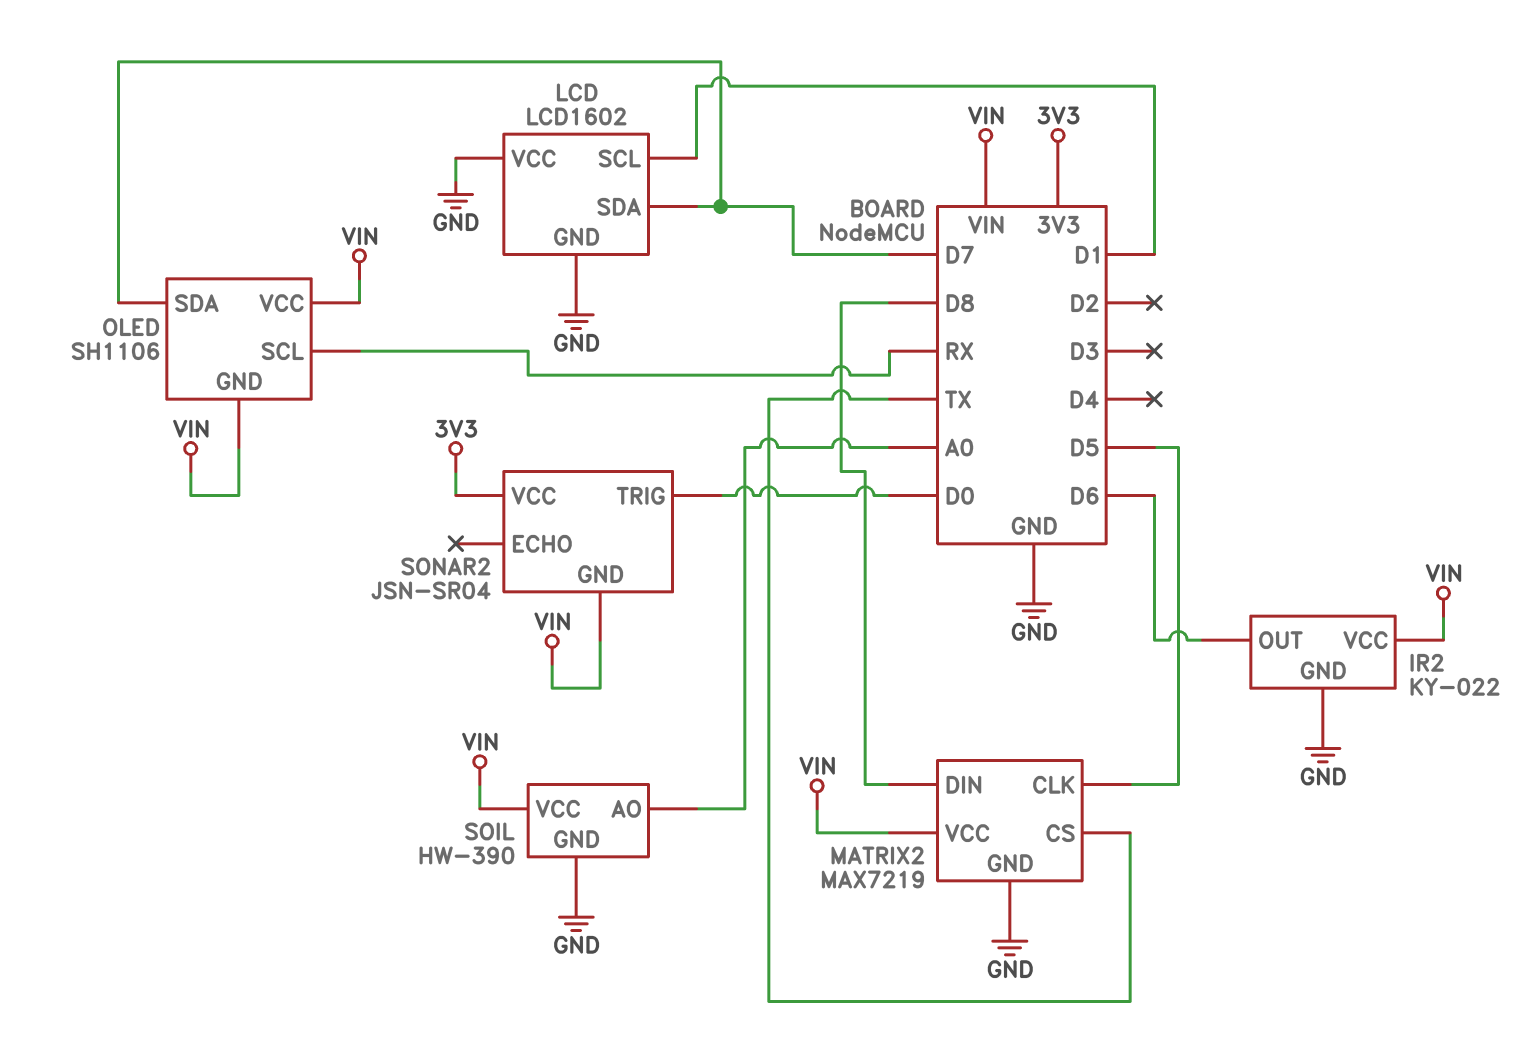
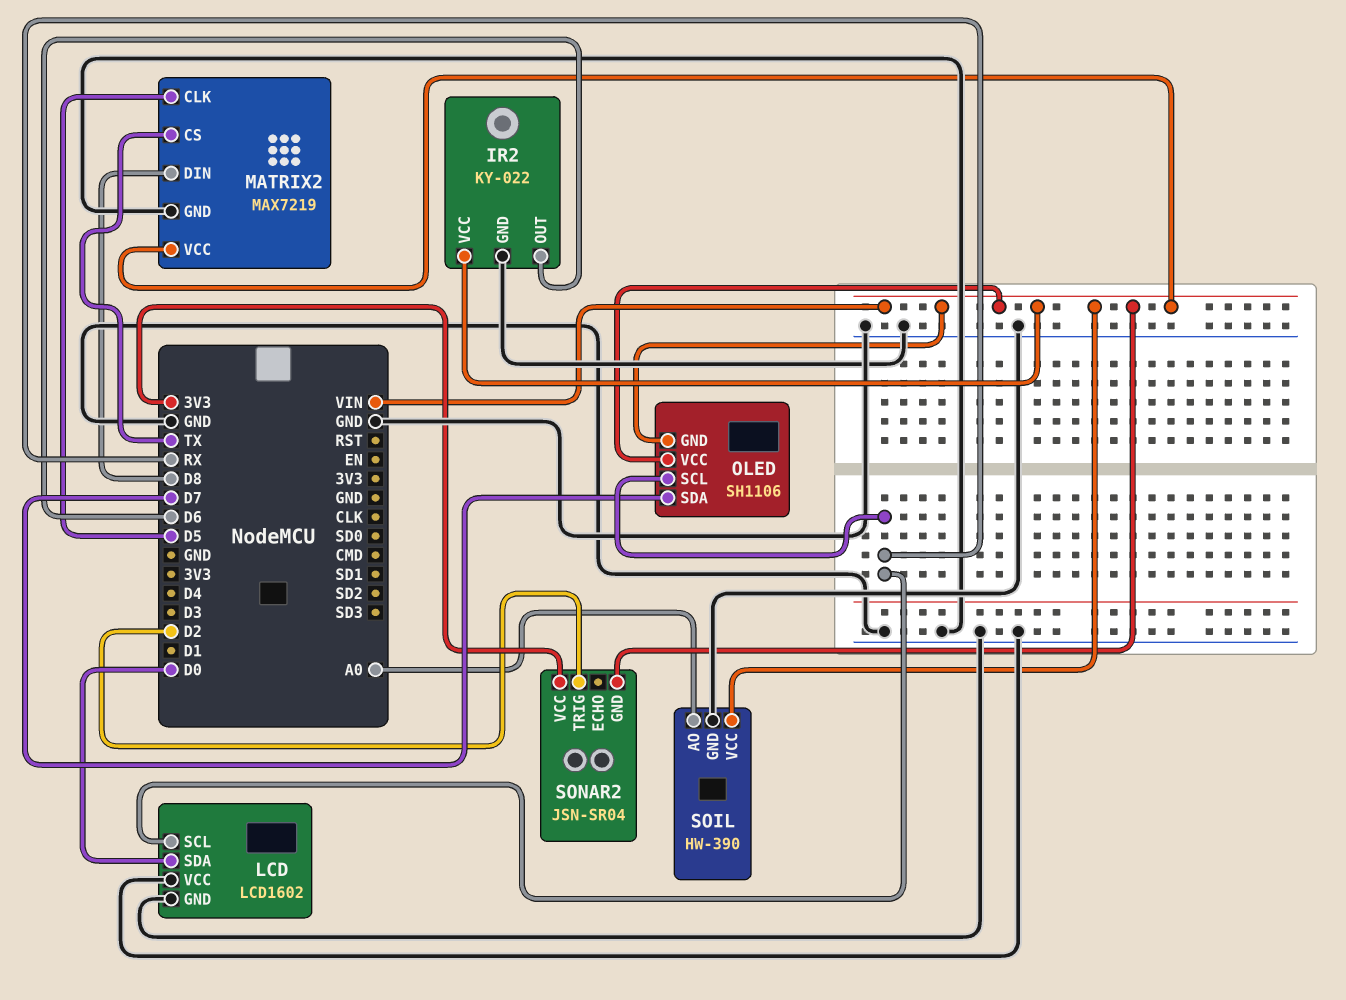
LCD pin SCL: D1 -> RX
LCD pin SDA: D7 -> D0
SONAR2 pin TRIG: D0 -> D2

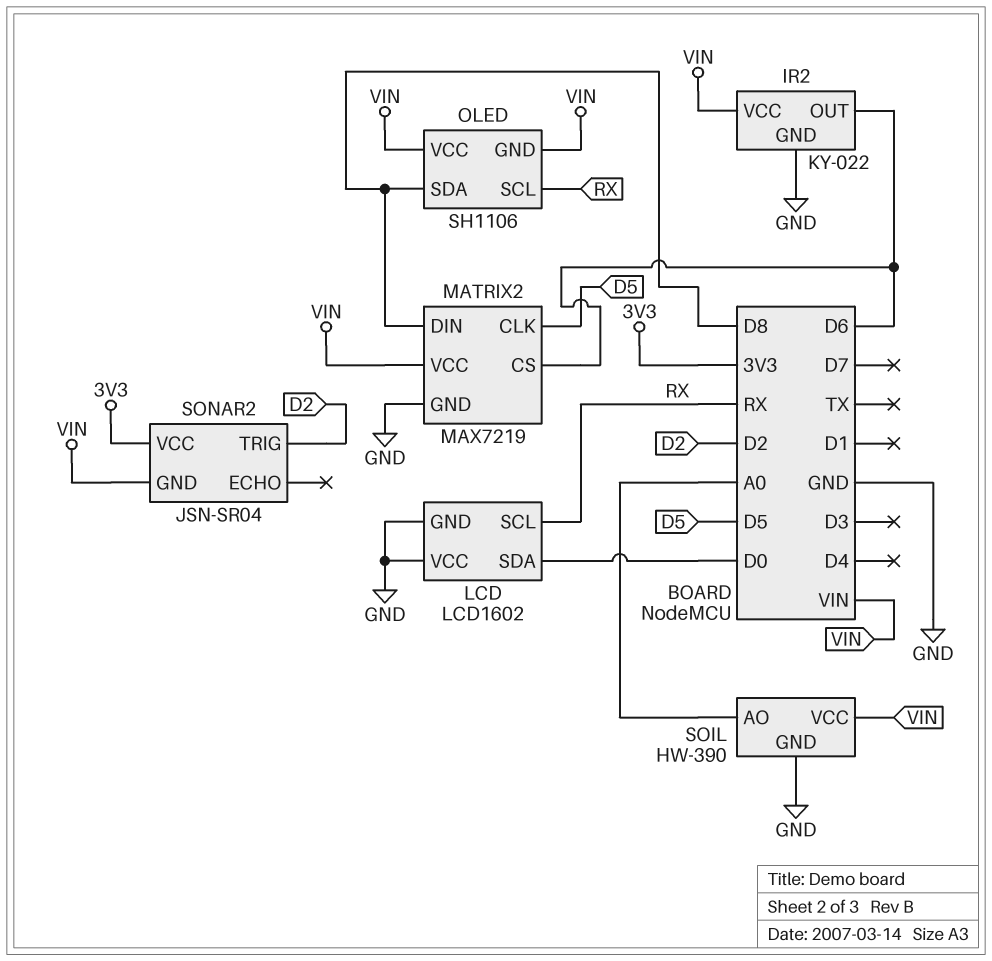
MATRIX2 pin CS: TX -> D6
OLED pin SDA: D7 -> D8

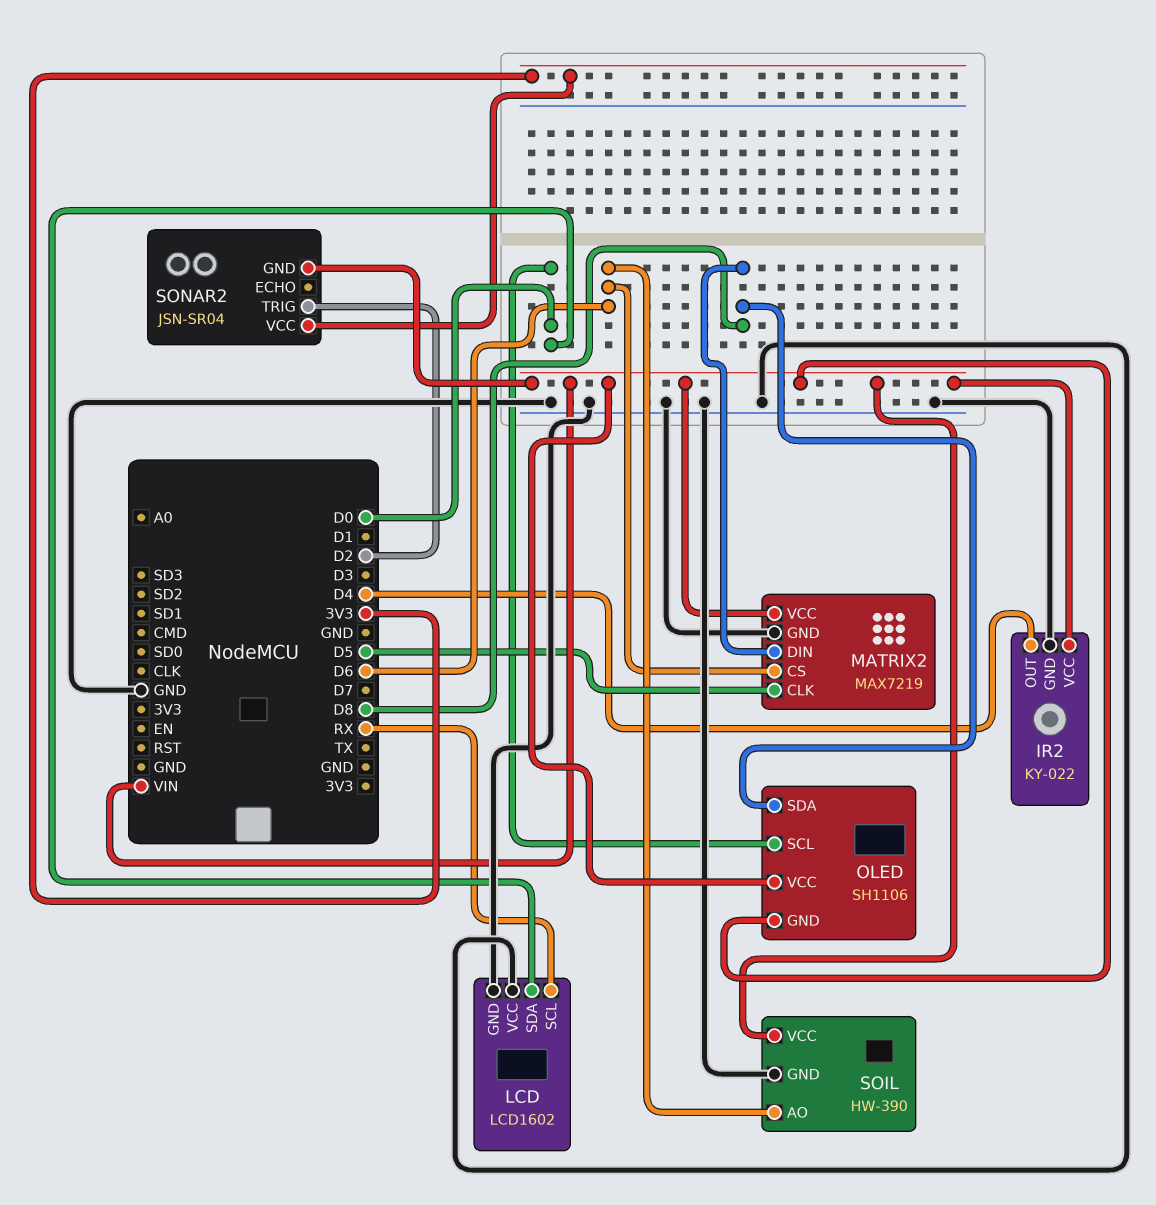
IR2 pin OUT: D6 -> D4
OLED pin SCL: RX -> D0
SOIL pin AO: A0 -> D6

